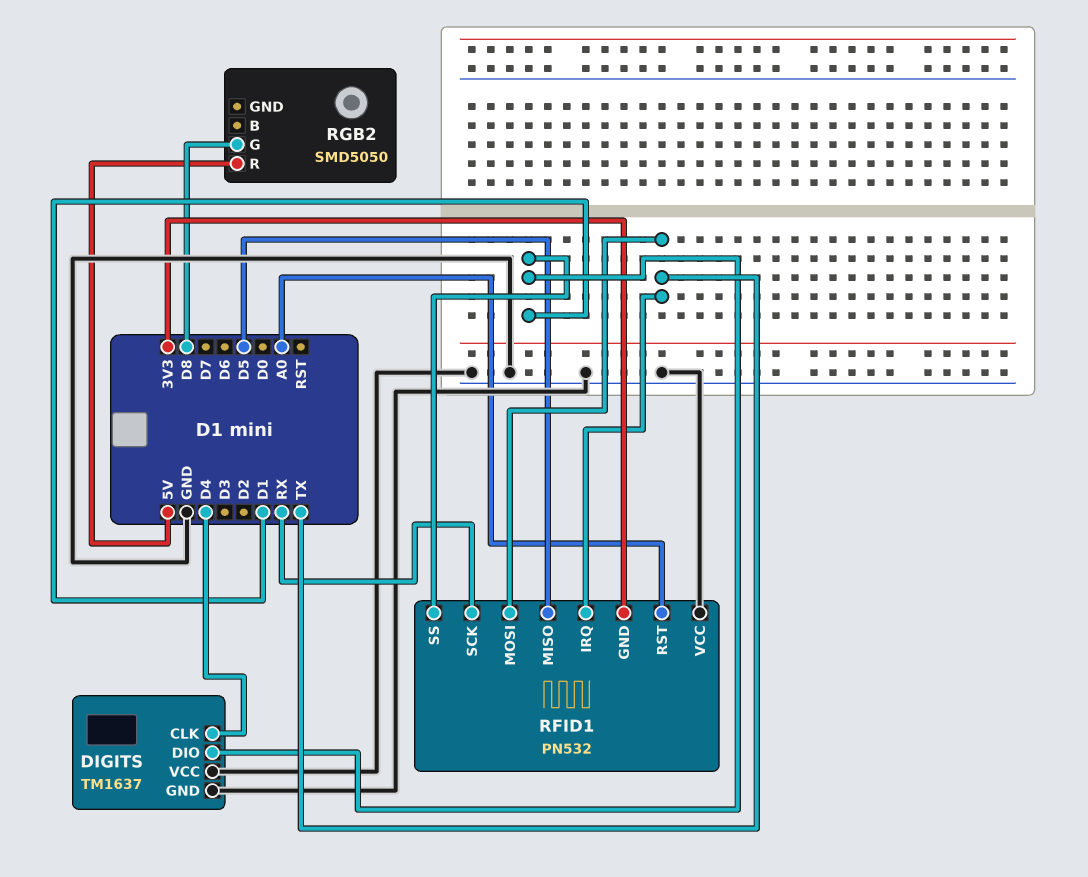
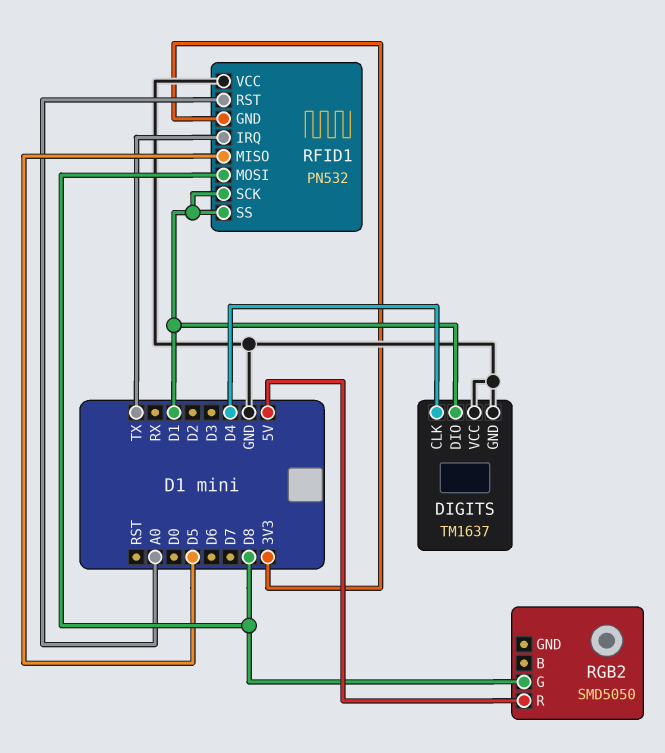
RFID1 pin MOSI: TX -> D8
RFID1 pin SCK: RX -> D1

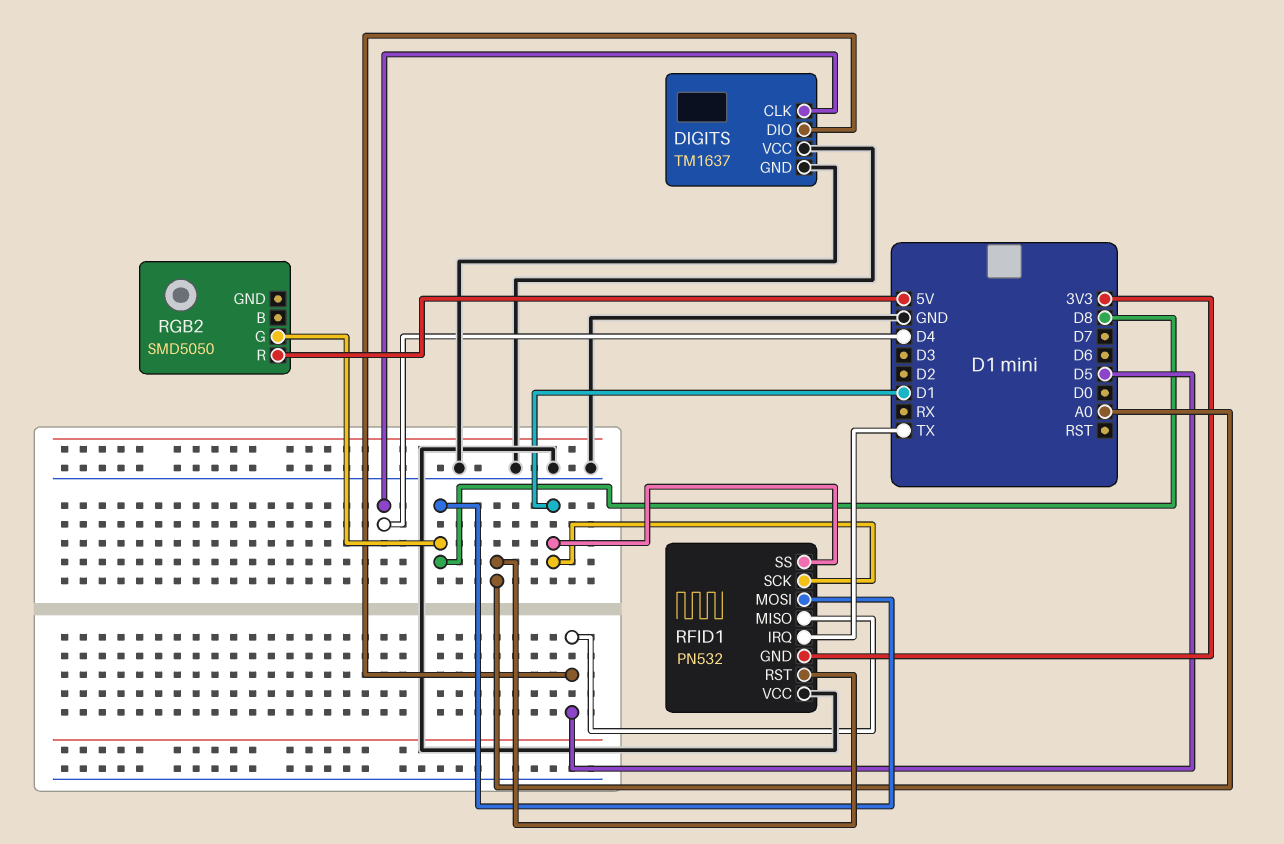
DIGITS pin DIO: D1 -> D5

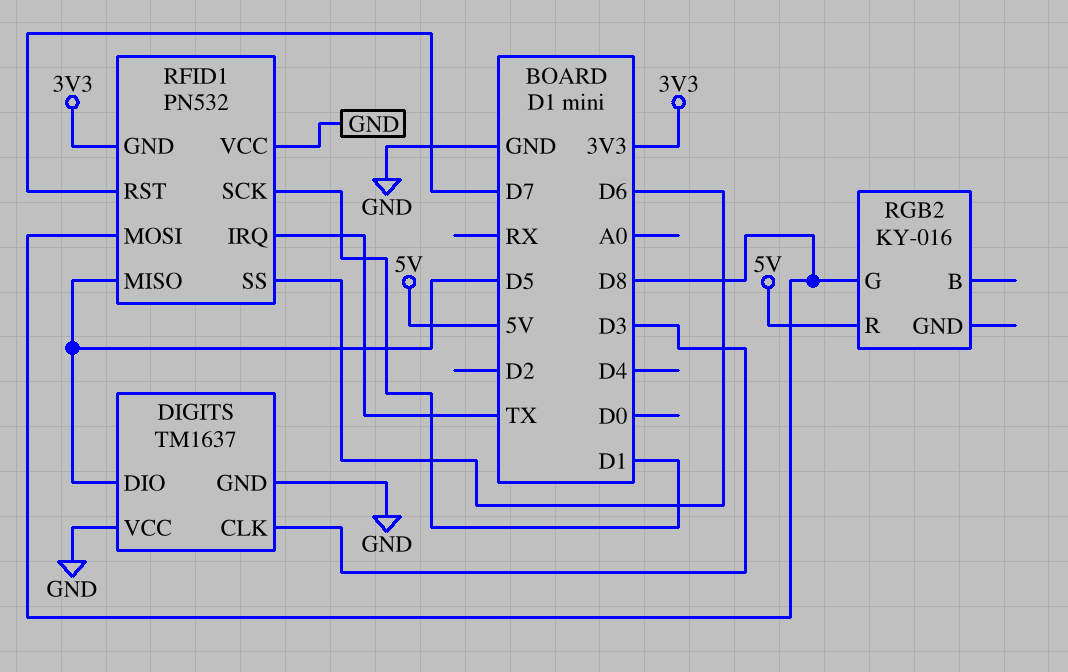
DIGITS pin CLK: D4 -> D3
RFID1 pin RST: A0 -> D7
RFID1 pin SS: D1 -> D6
RGB2: SMD5050 -> KY-016

